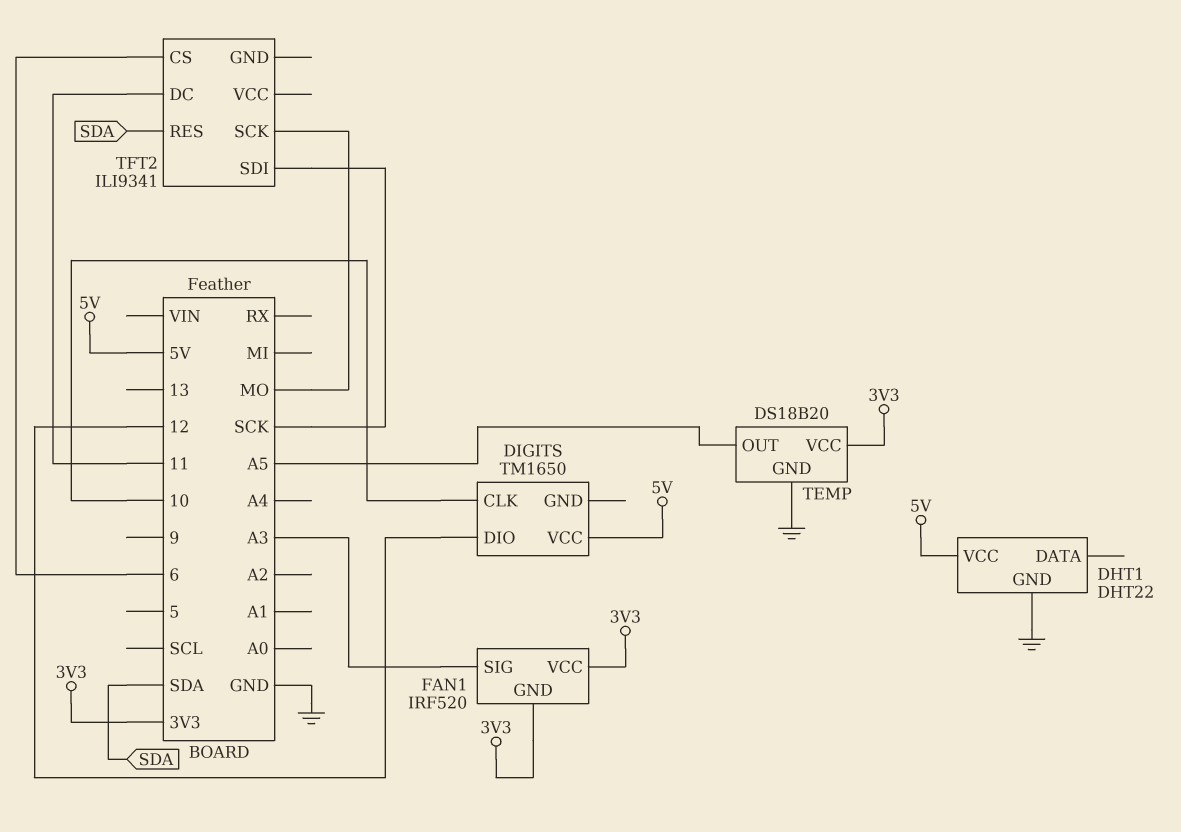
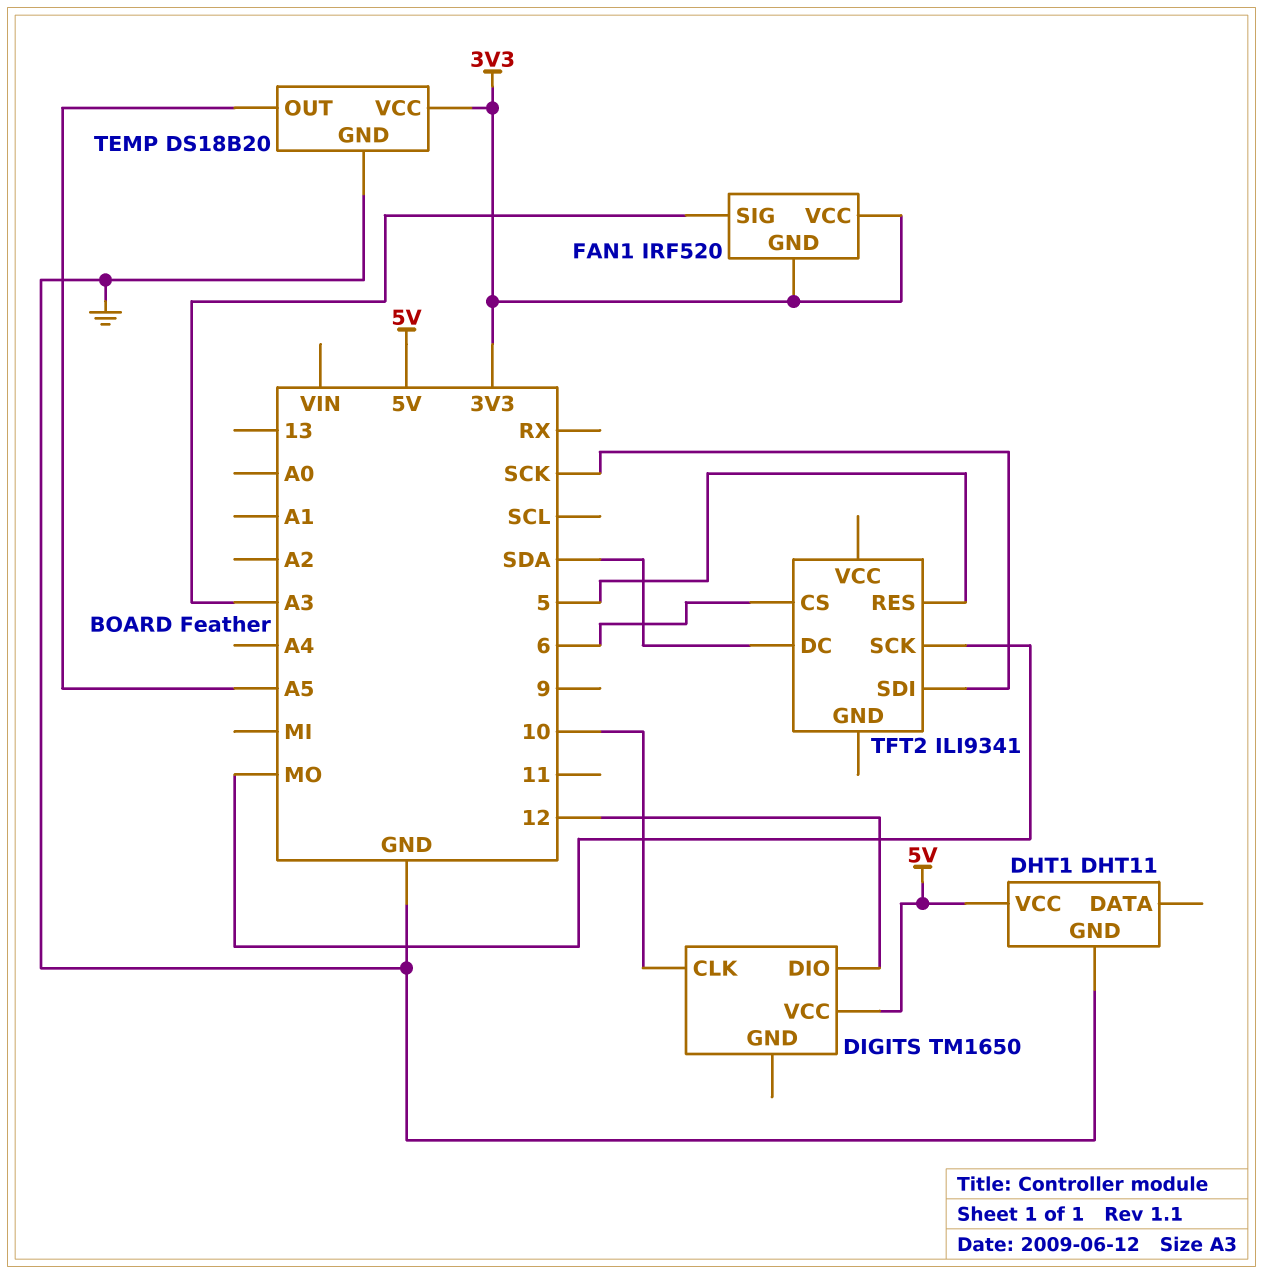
DHT1: DHT22 -> DHT11
TFT2 pin DC: 11 -> SDA
TFT2 pin RES: SDA -> 5

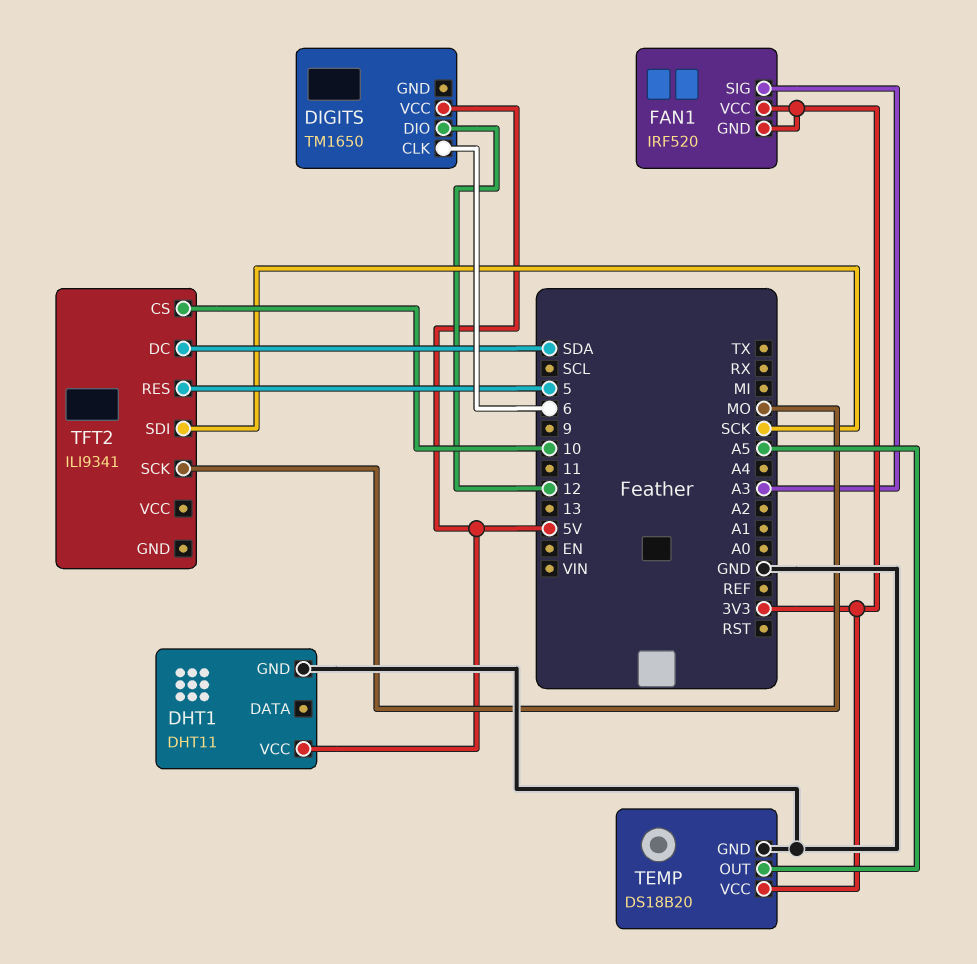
DIGITS pin CLK: 10 -> 6
TFT2 pin CS: 6 -> 10

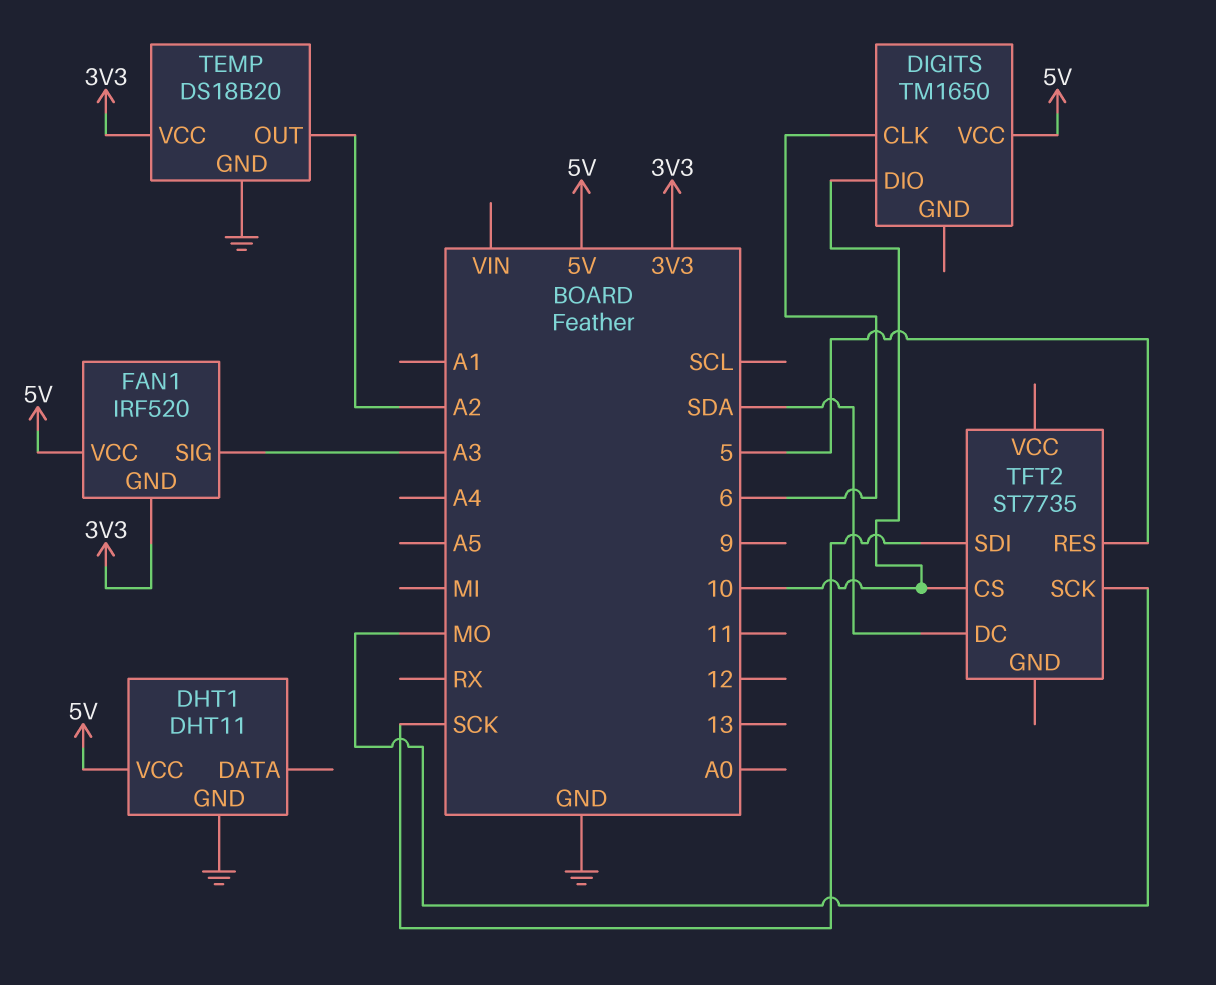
DIGITS pin DIO: 12 -> 10
FAN1 pin VCC: 3V3 -> 5V
TEMP pin OUT: A5 -> A2
TFT2: ILI9341 -> ST7735

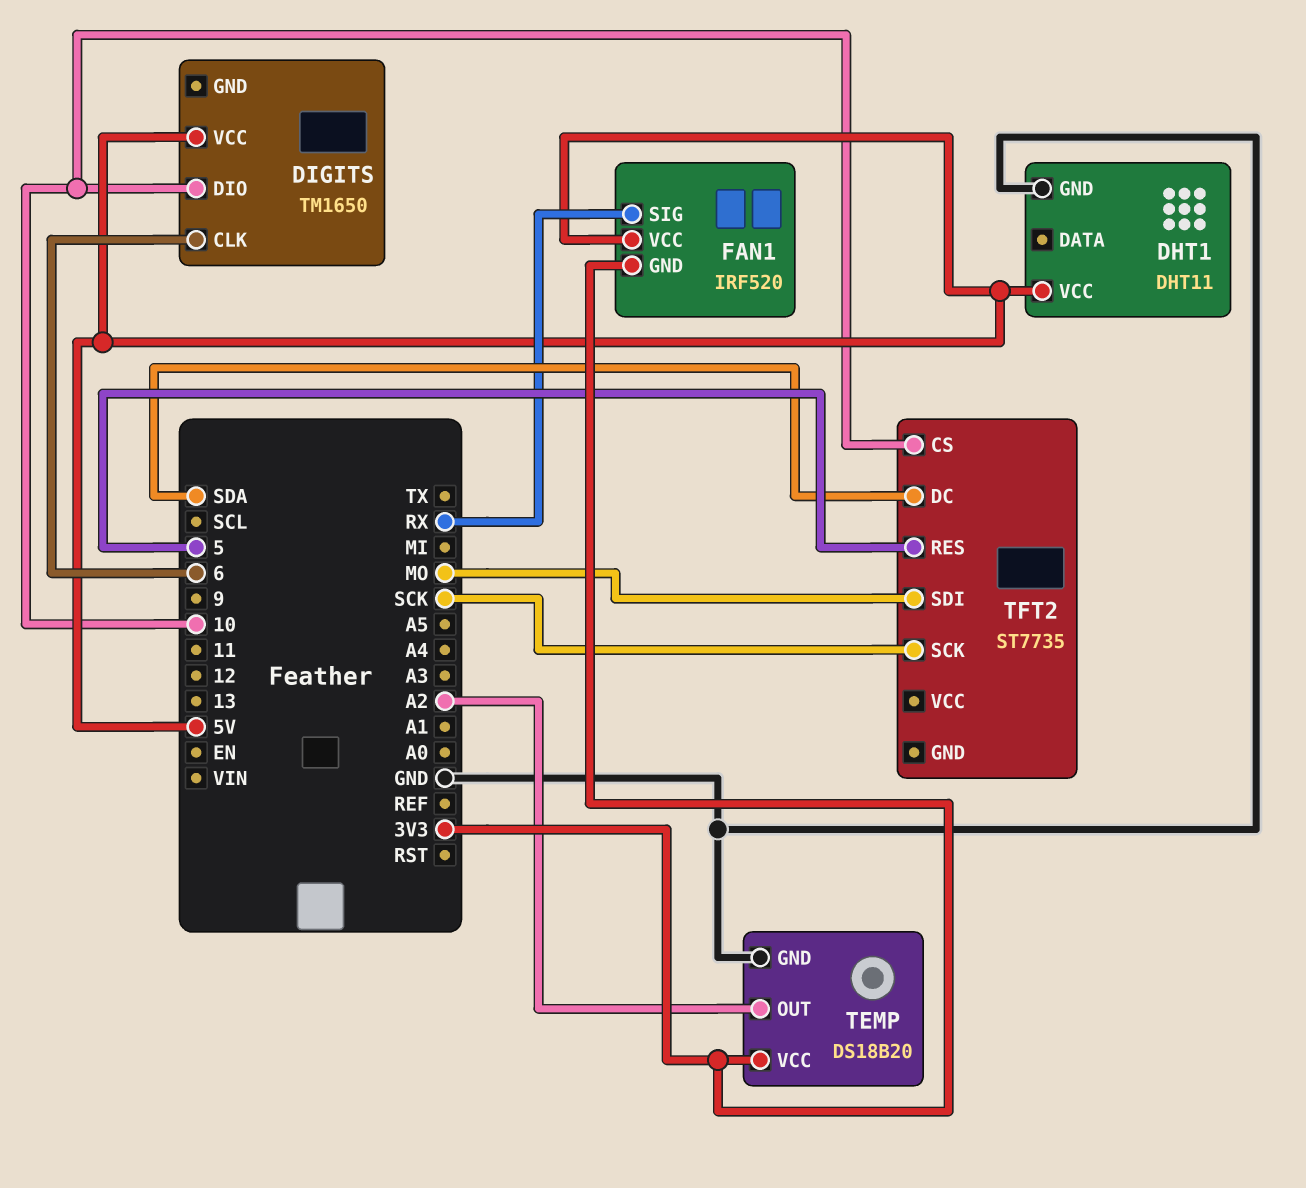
FAN1 pin SIG: A3 -> RX
TFT2 pin SCK: MO -> SCK
TFT2 pin SDI: SCK -> MO

